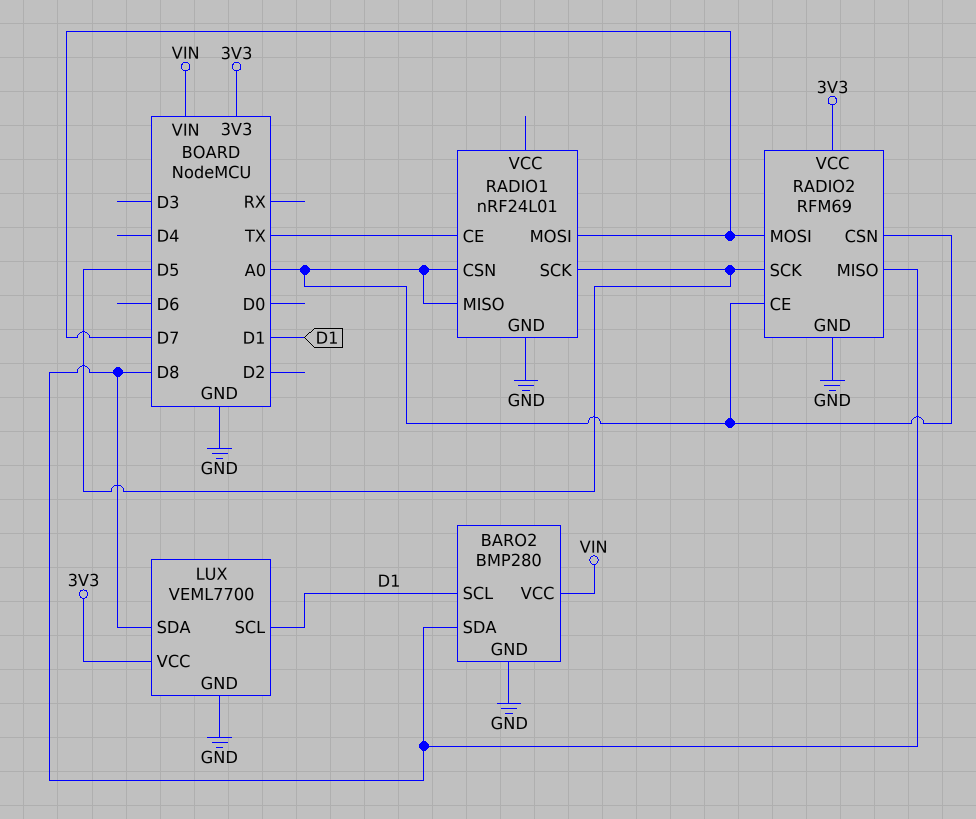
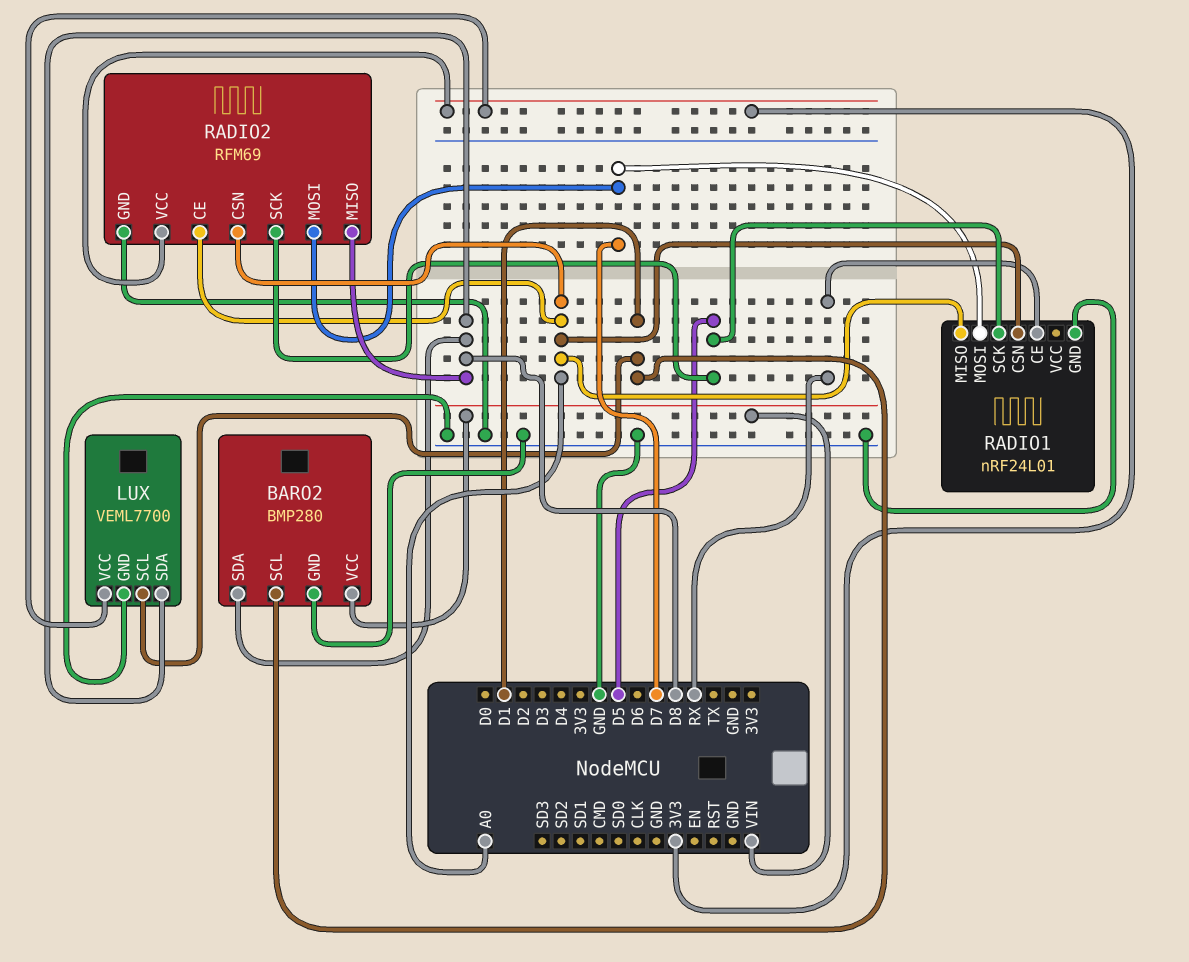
RADIO1 pin CE: TX -> RX

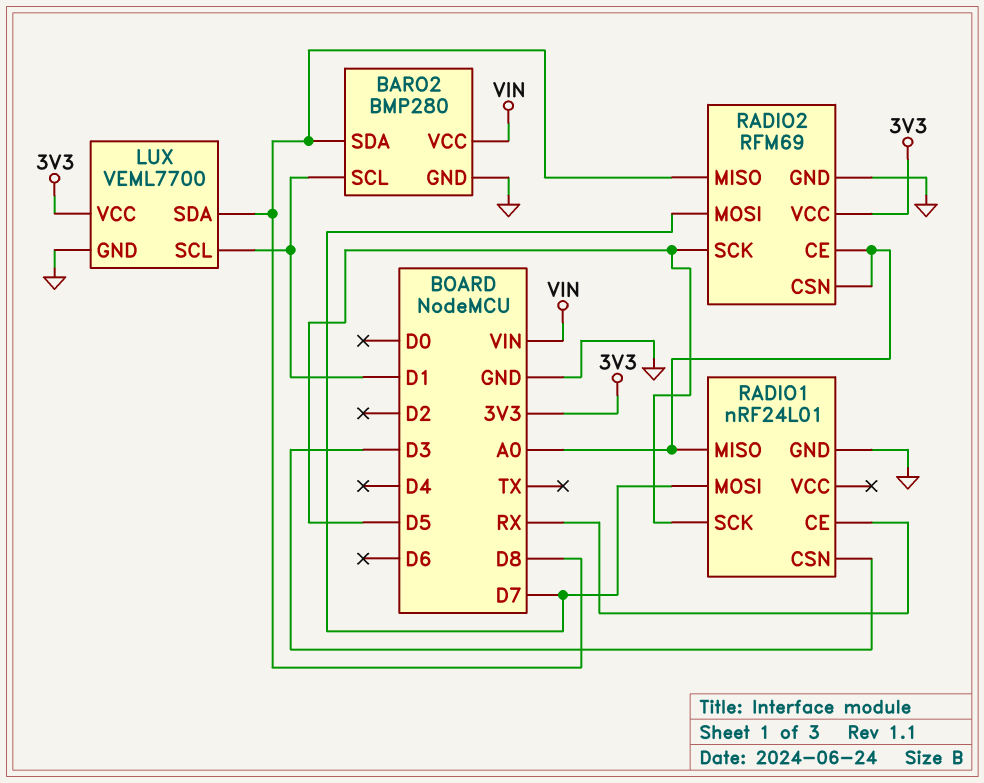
RADIO1 pin CSN: A0 -> D3

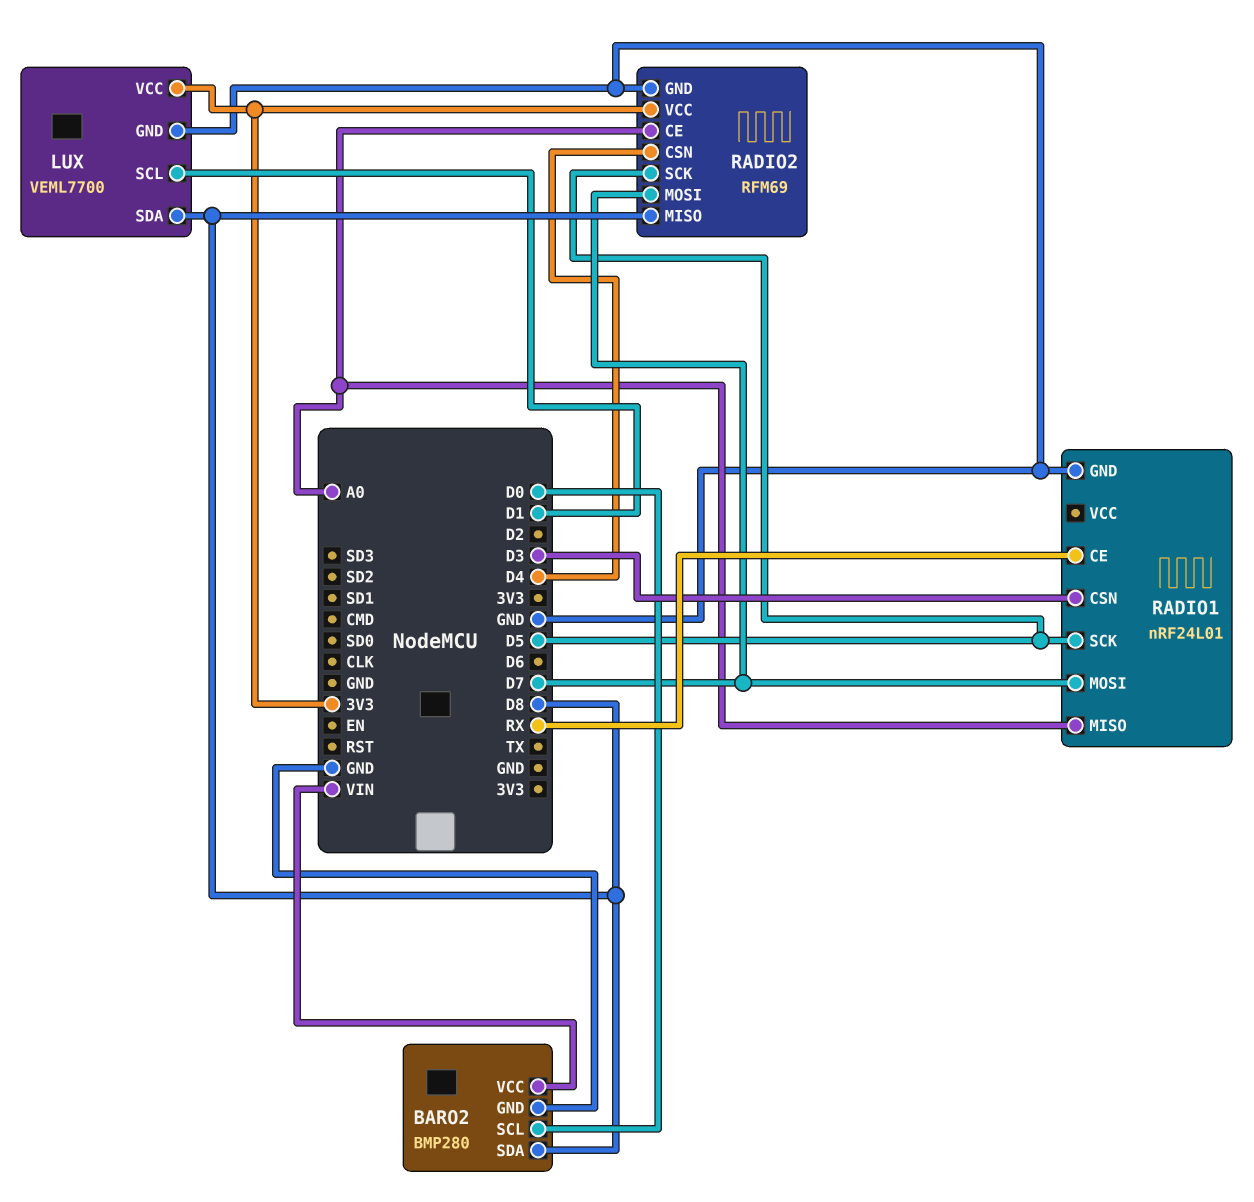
BARO2 pin SCL: D1 -> D0
RADIO2 pin CSN: A0 -> D4

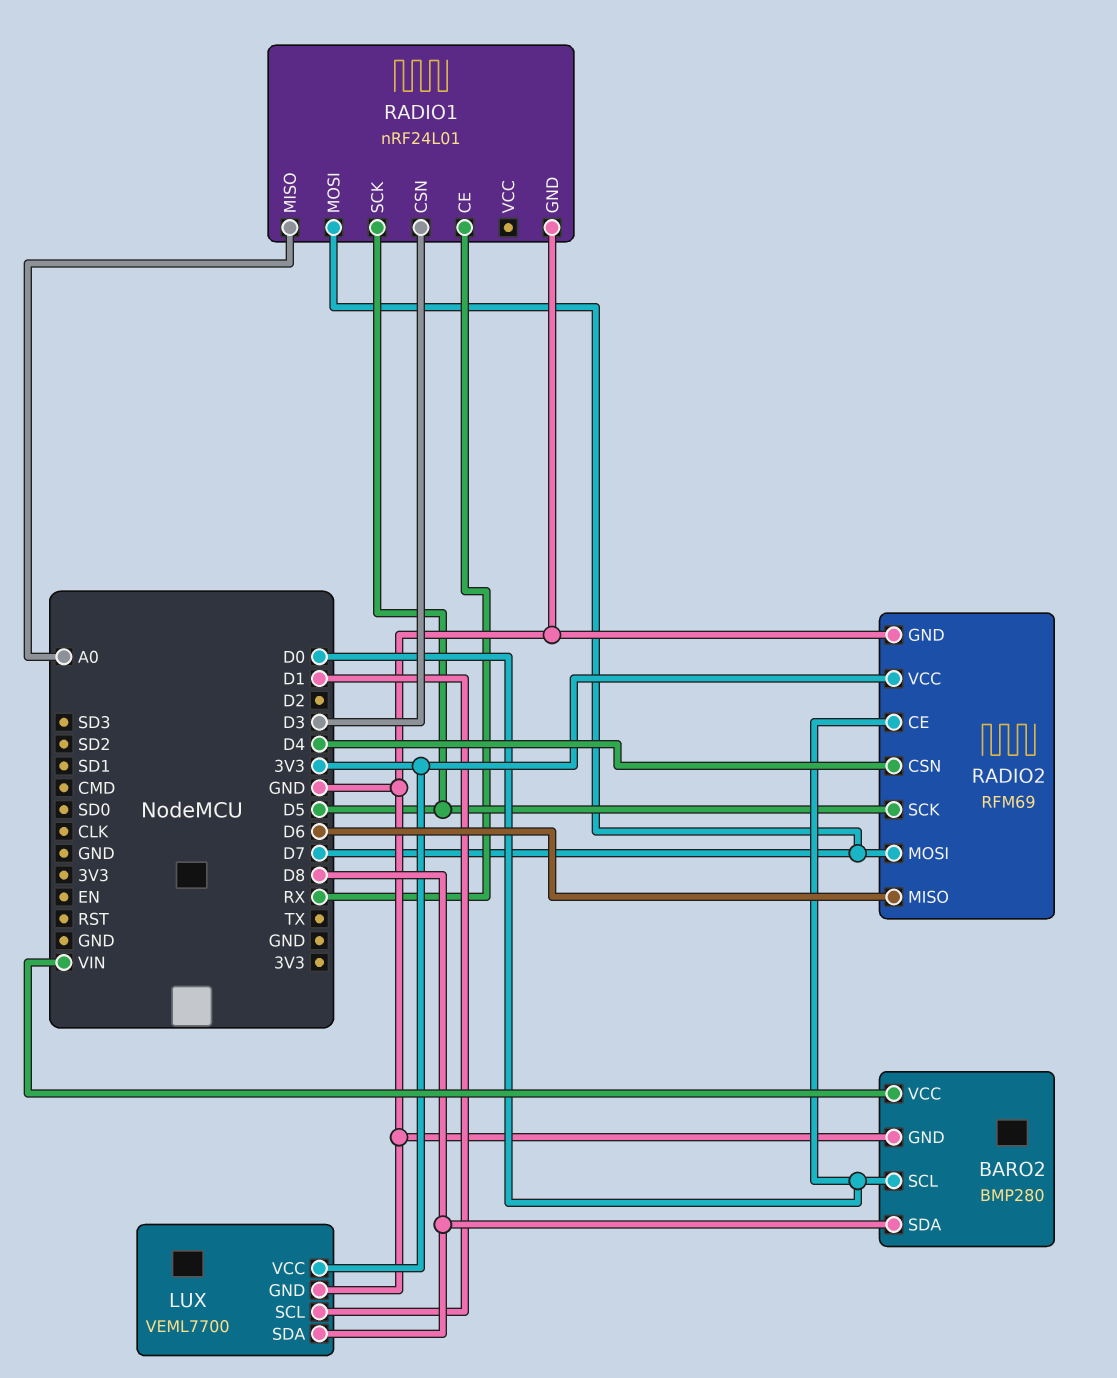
RADIO2 pin CE: A0 -> D0
RADIO2 pin MISO: D8 -> D6

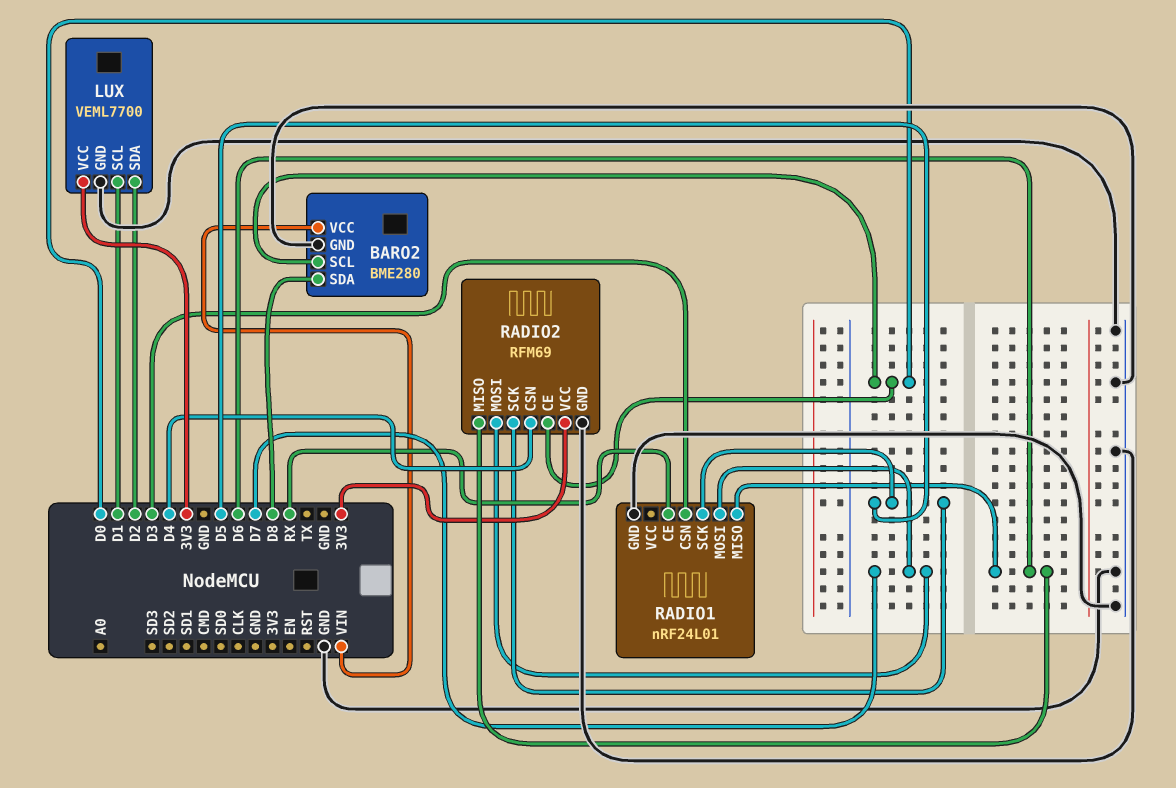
BARO2: BMP280 -> BME280
LUX pin SDA: D8 -> D2
RADIO1 pin MISO: A0 -> D6

